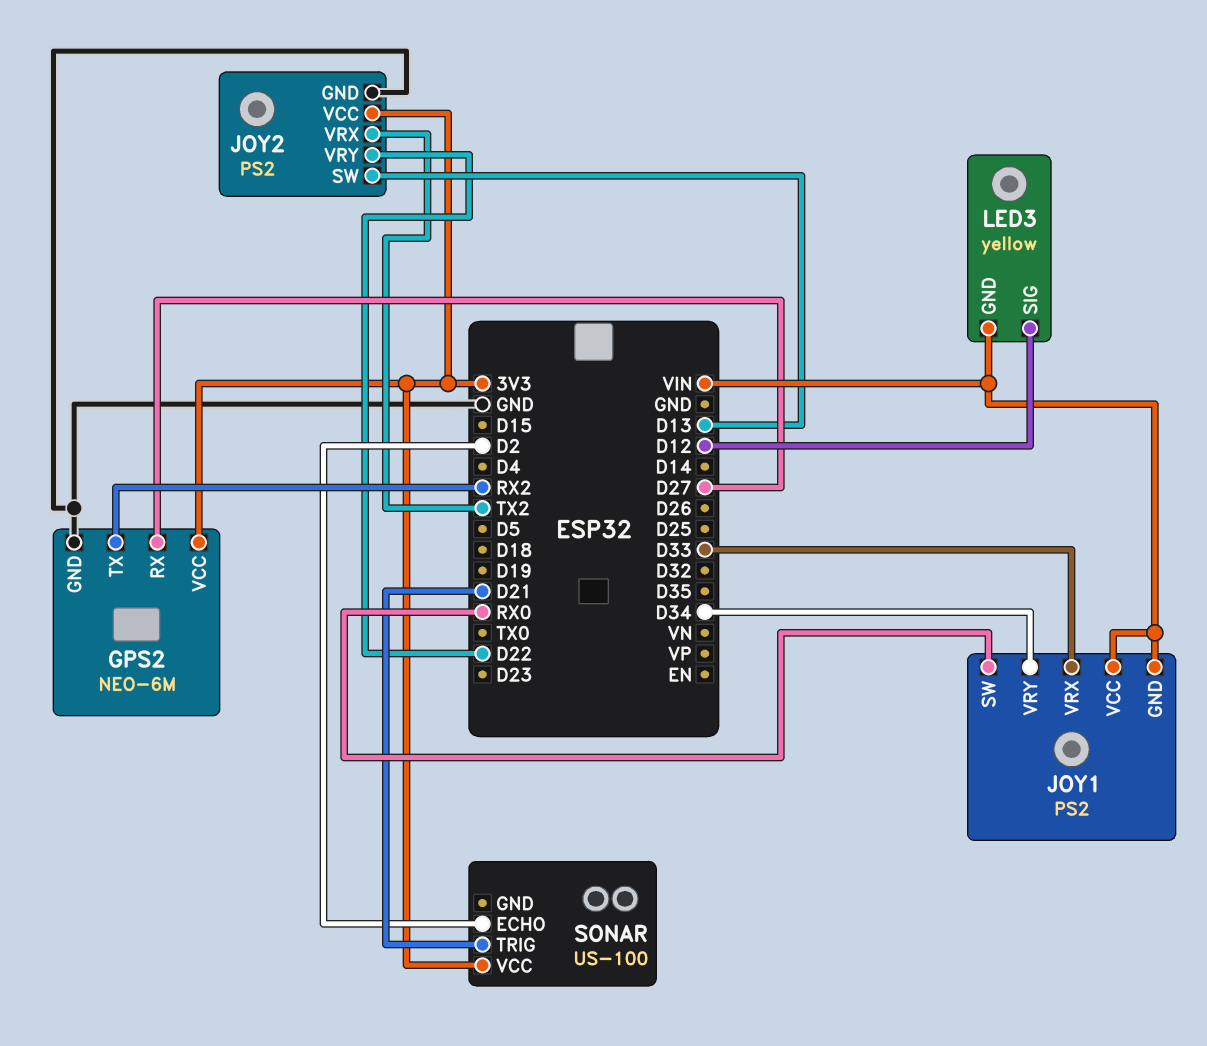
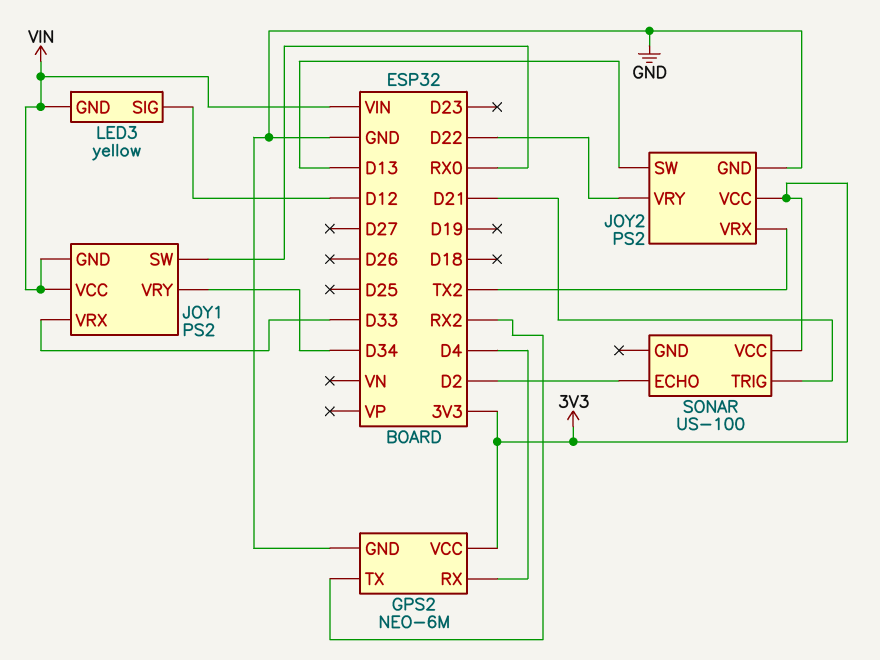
GPS2 pin RX: D27 -> D4

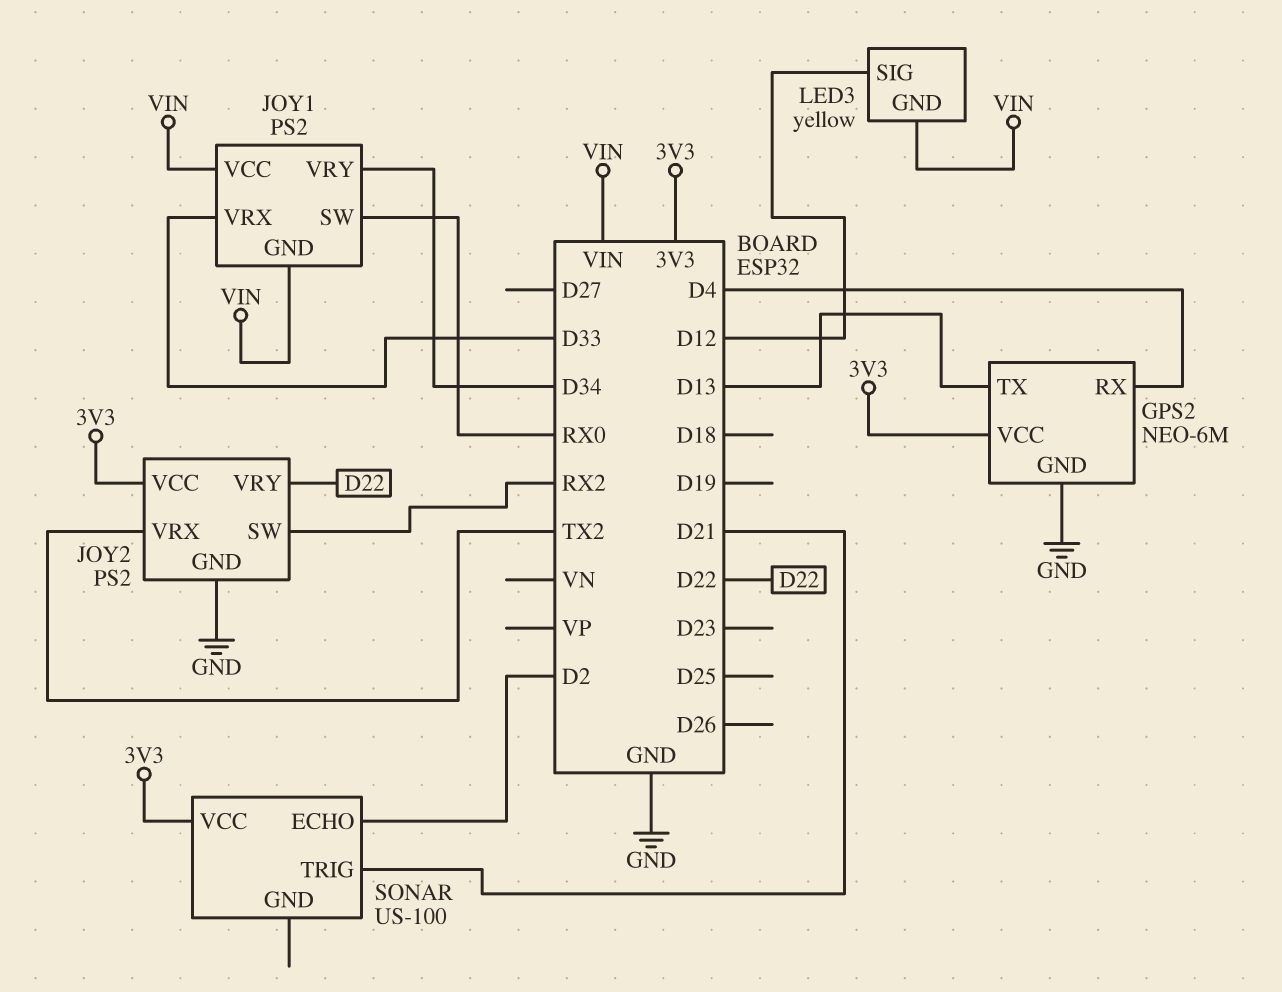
GPS2 pin TX: RX2 -> D13
JOY2 pin SW: D13 -> RX2

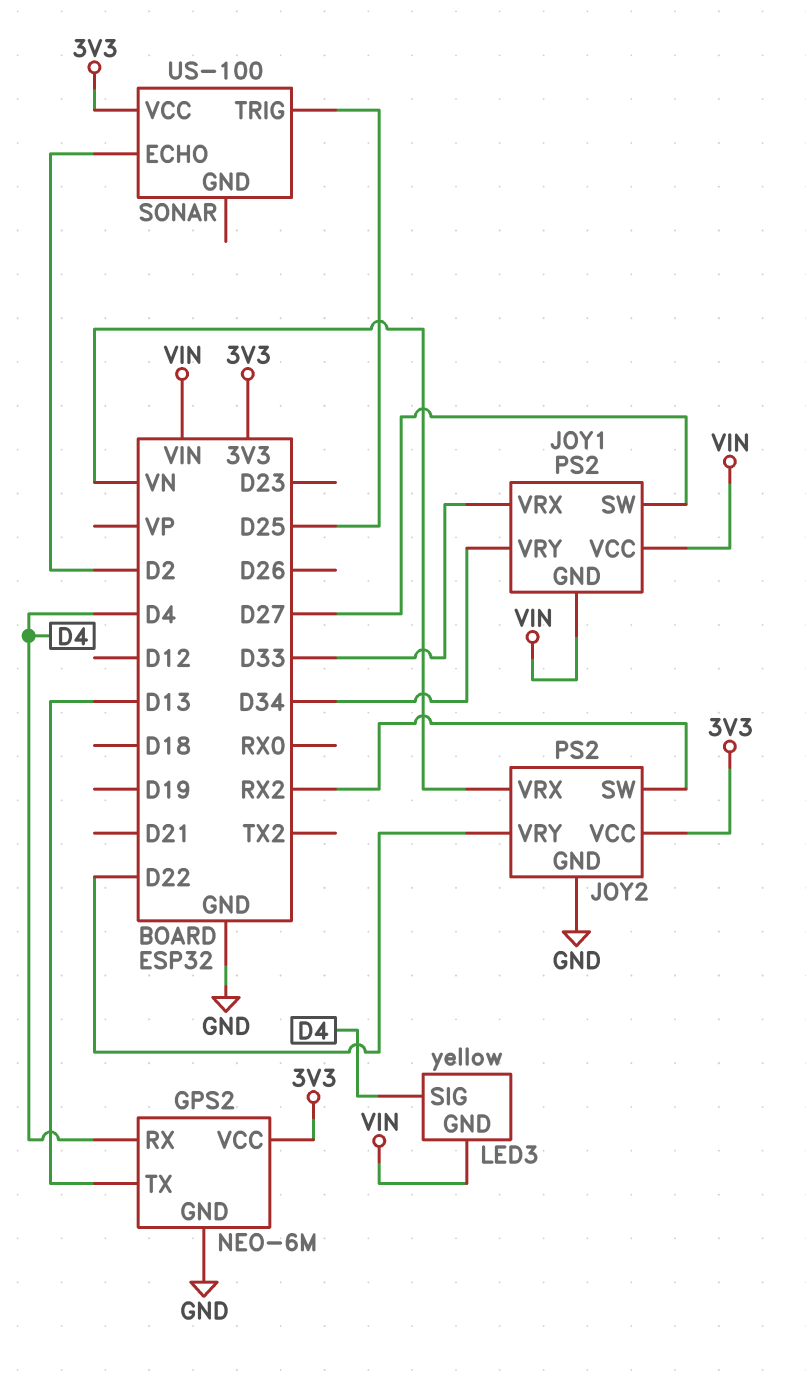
JOY1 pin SW: RX0 -> D27
JOY2 pin VRX: TX2 -> VN
LED3 pin SIG: D12 -> D4
SONAR pin TRIG: D21 -> D25

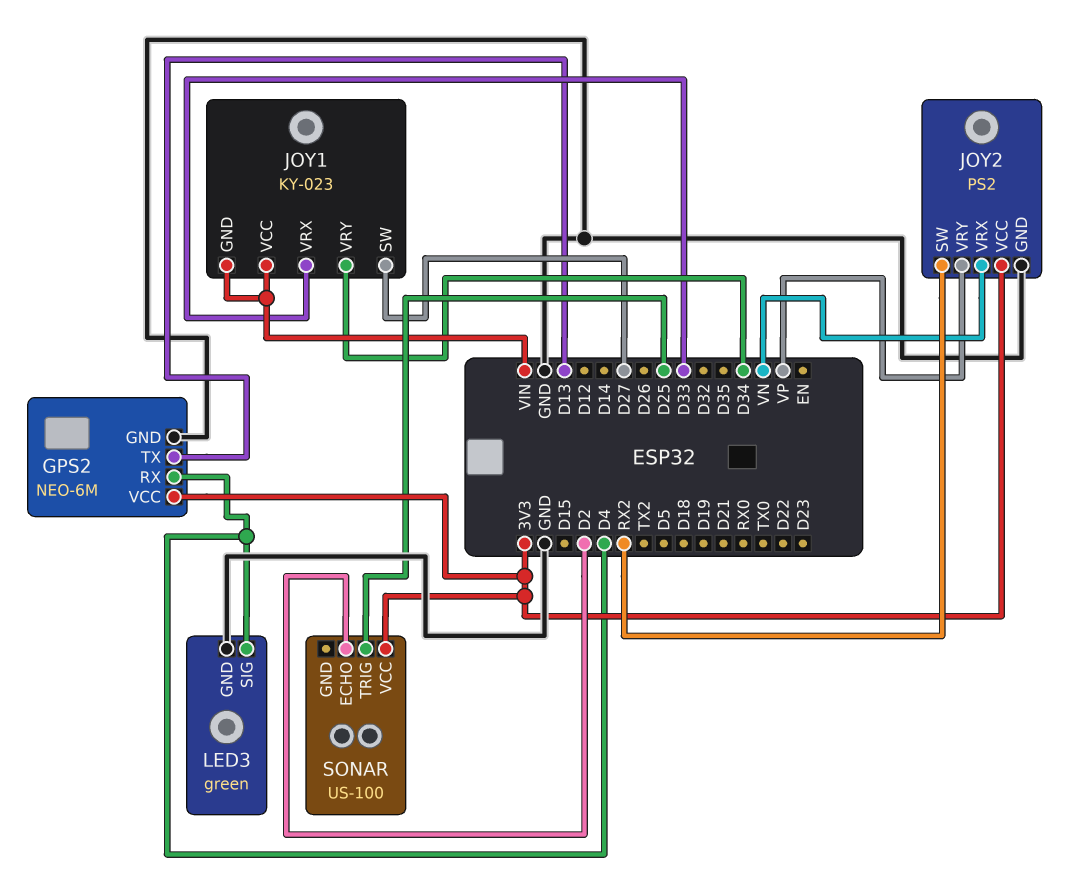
JOY1: PS2 -> KY-023
JOY2 pin VRY: D22 -> VP
LED3: yellow -> green
LED3 pin GND: VIN -> GND

